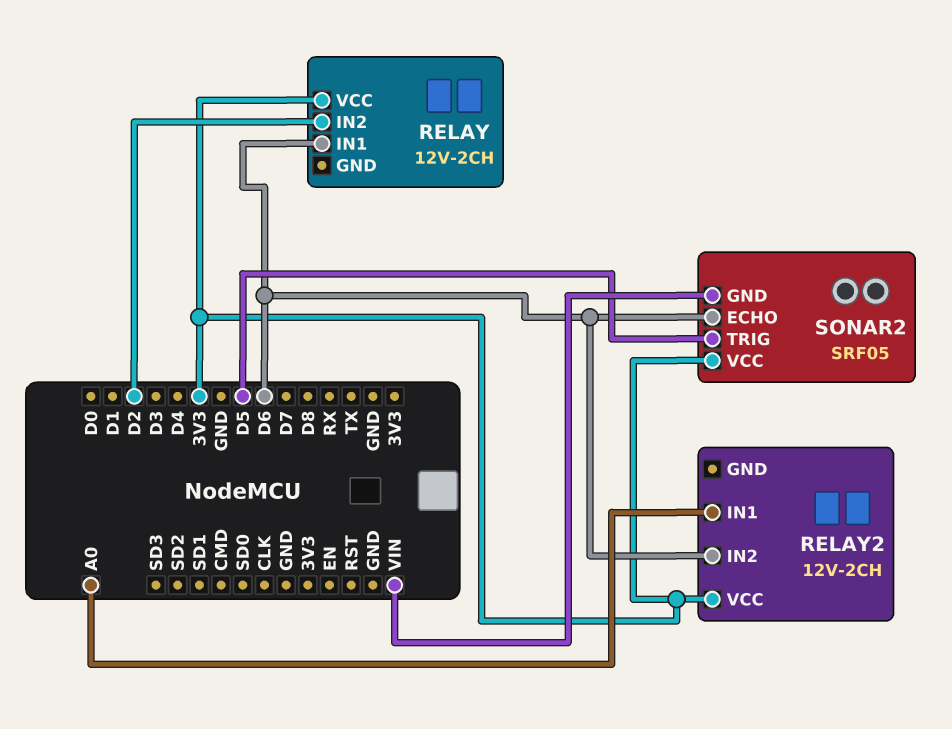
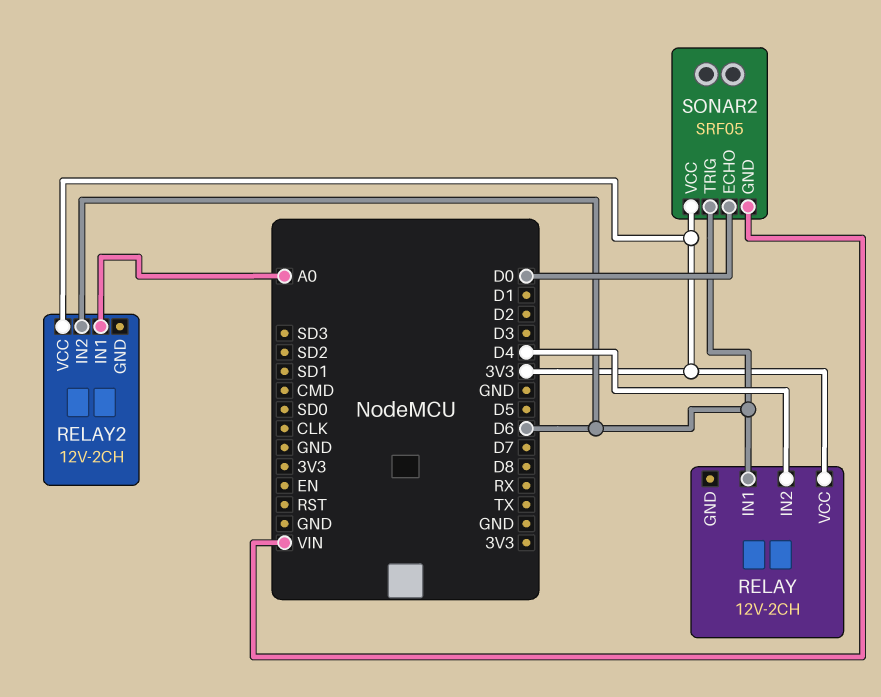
RELAY pin IN2: D2 -> D4
SONAR2 pin ECHO: D6 -> D0
SONAR2 pin TRIG: D5 -> D6

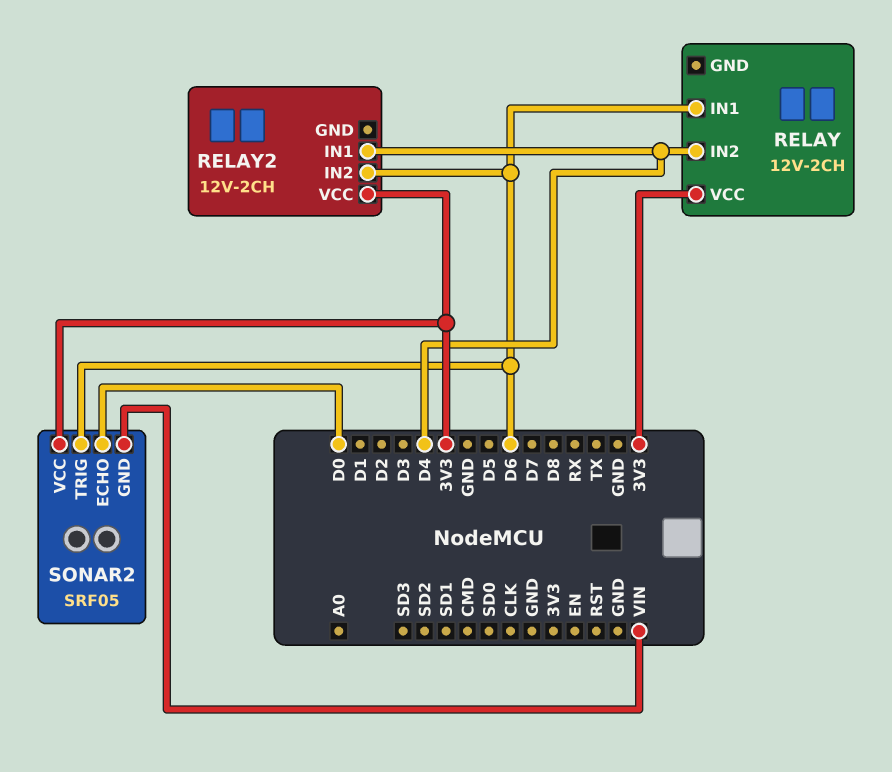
RELAY2 pin IN1: A0 -> D4

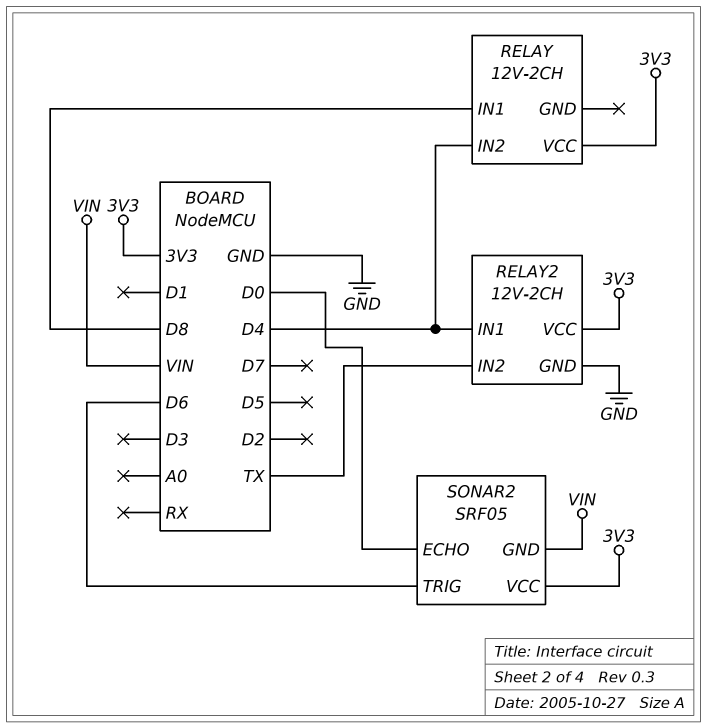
RELAY pin IN1: D6 -> D8
RELAY2 pin GND: none -> GND
RELAY2 pin IN2: D6 -> TX

